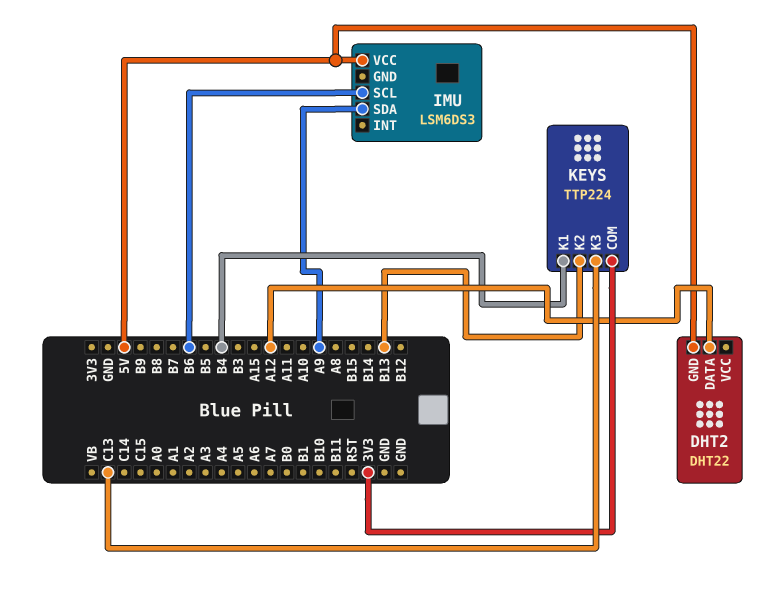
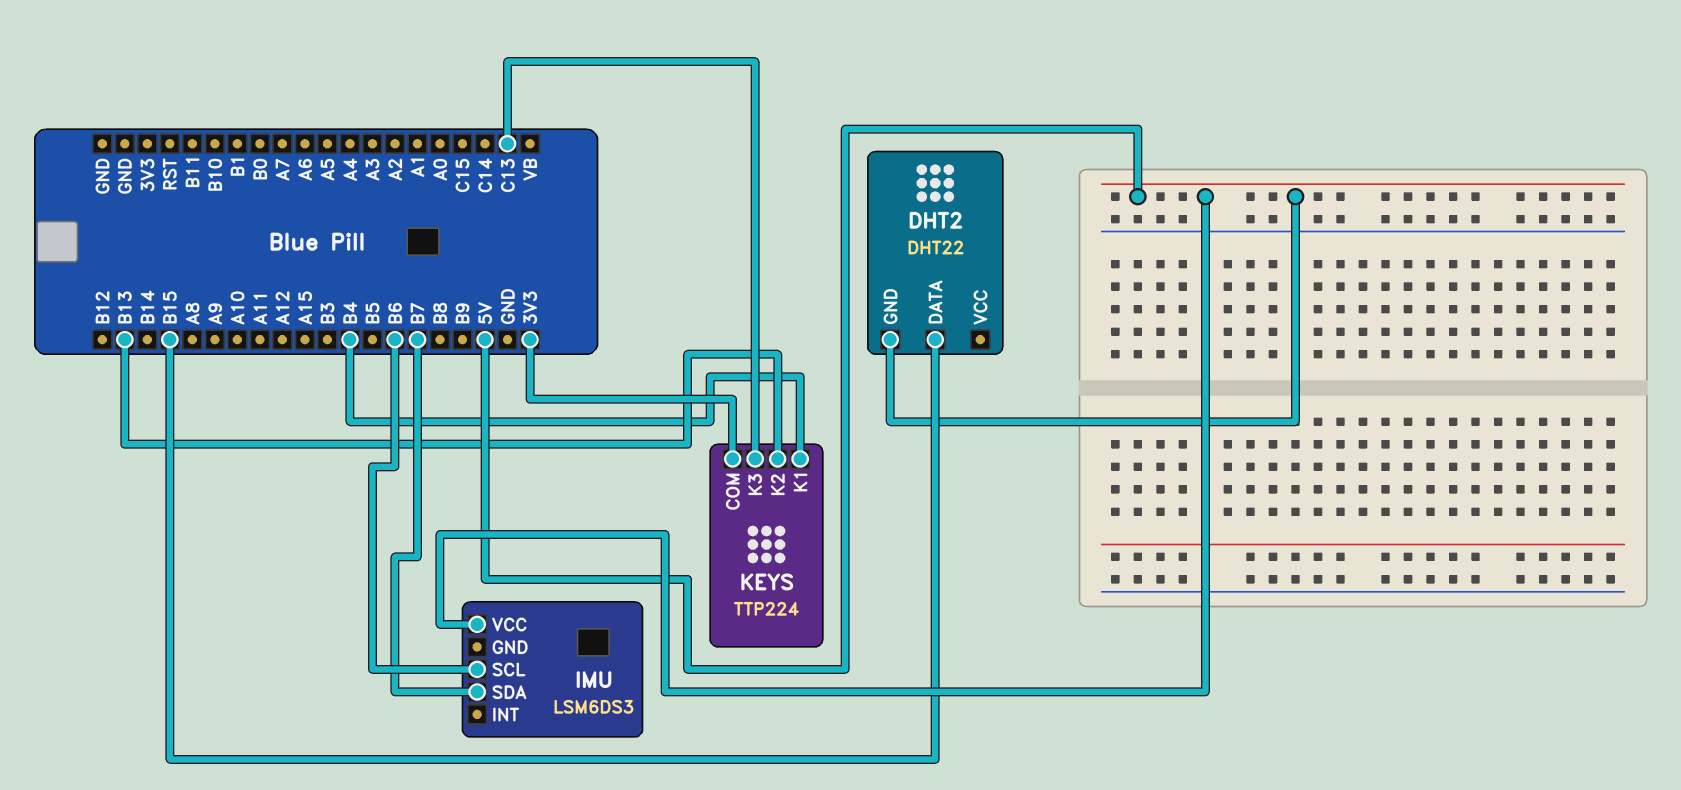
DHT2 pin DATA: A12 -> B15
IMU pin SDA: A9 -> B7

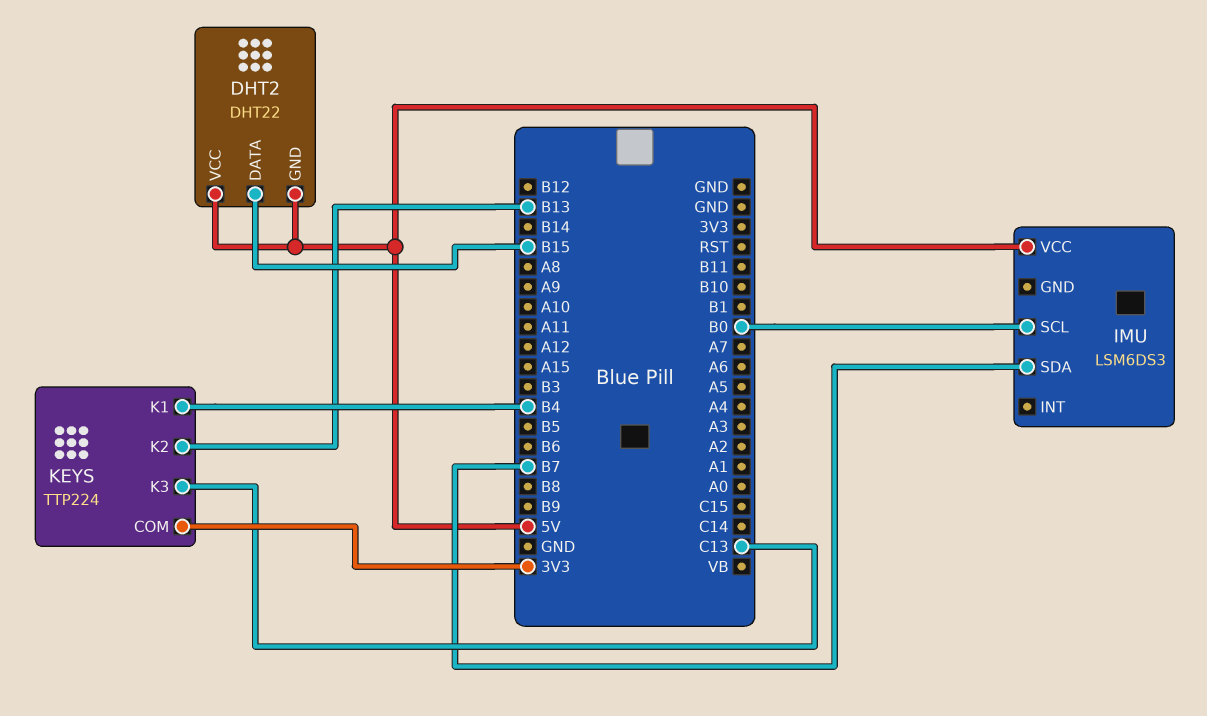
DHT2 pin VCC: none -> 5V
IMU pin SCL: B6 -> B0

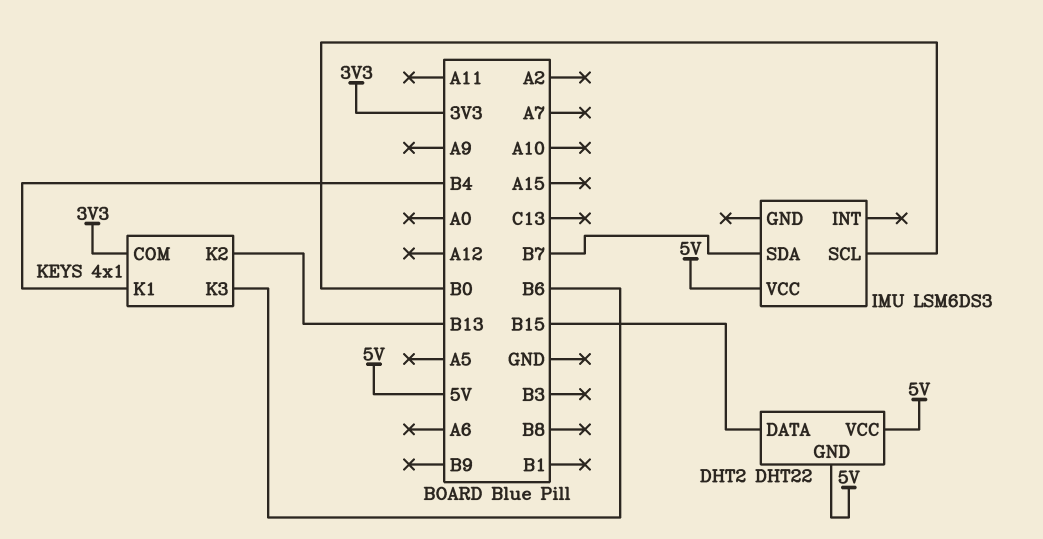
KEYS: TTP224 -> 4x1
KEYS pin K3: C13 -> B6

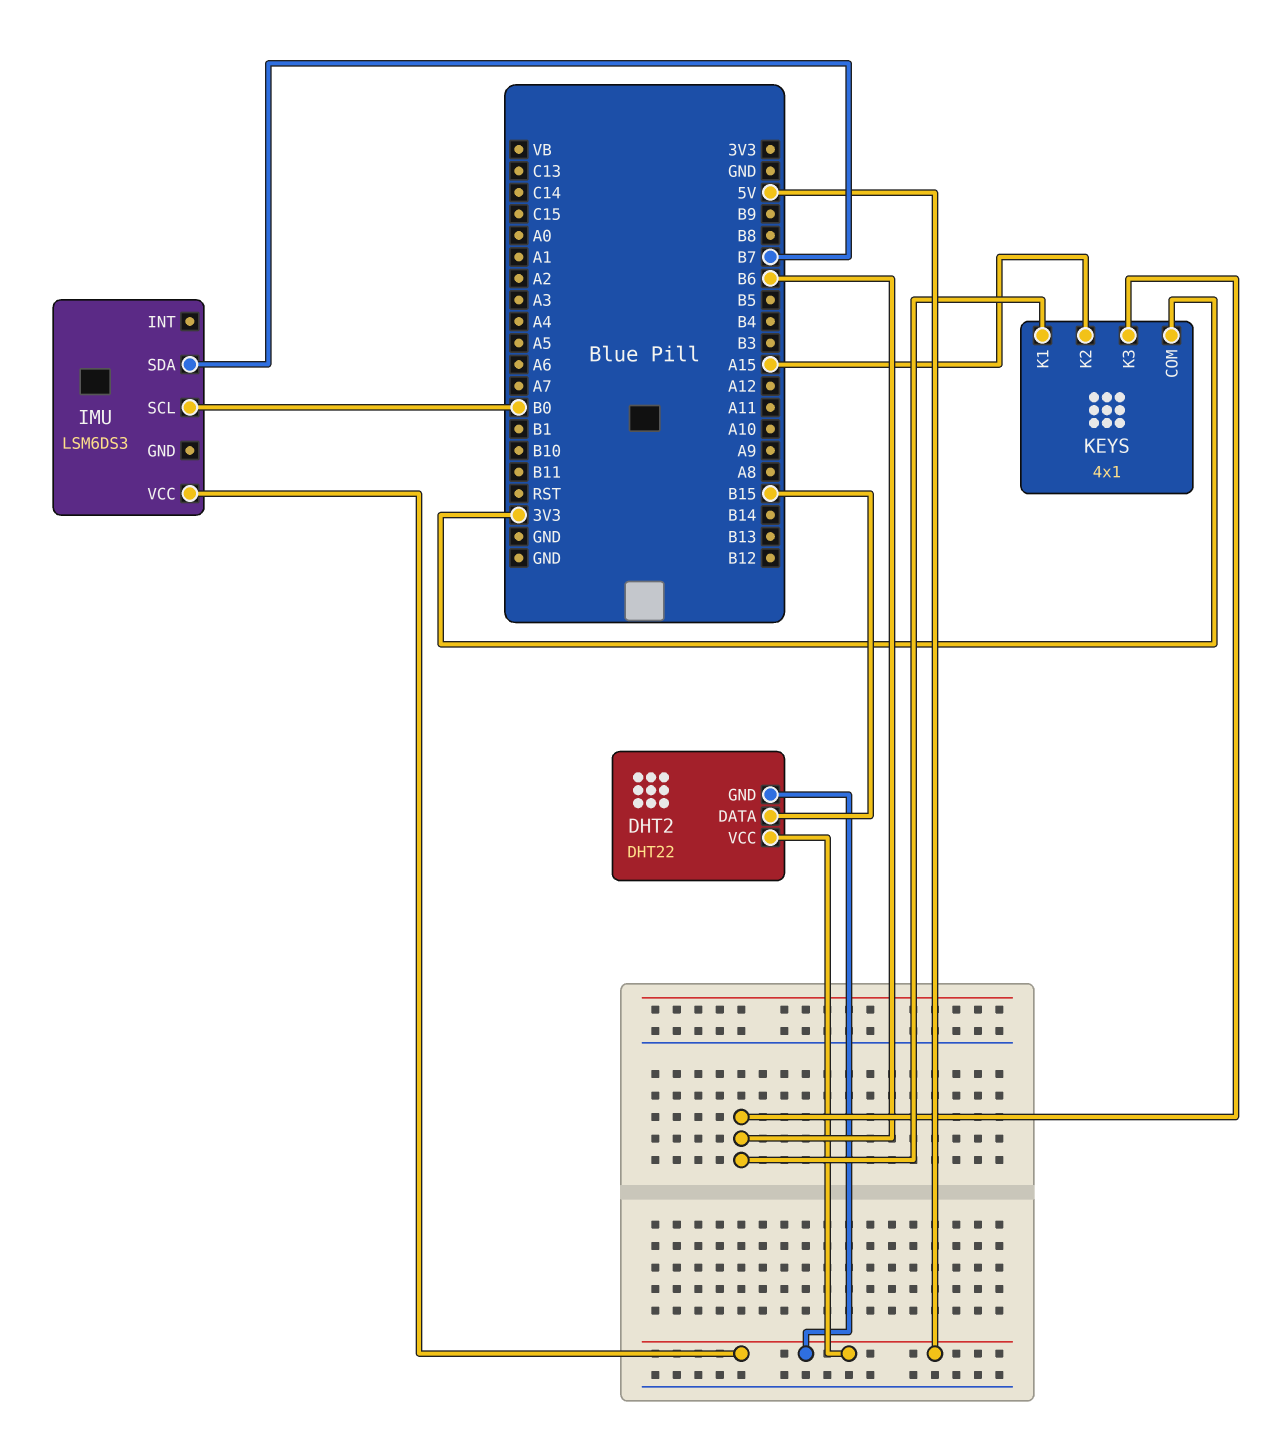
KEYS pin K1: B4 -> B6
KEYS pin K2: B13 -> A15

